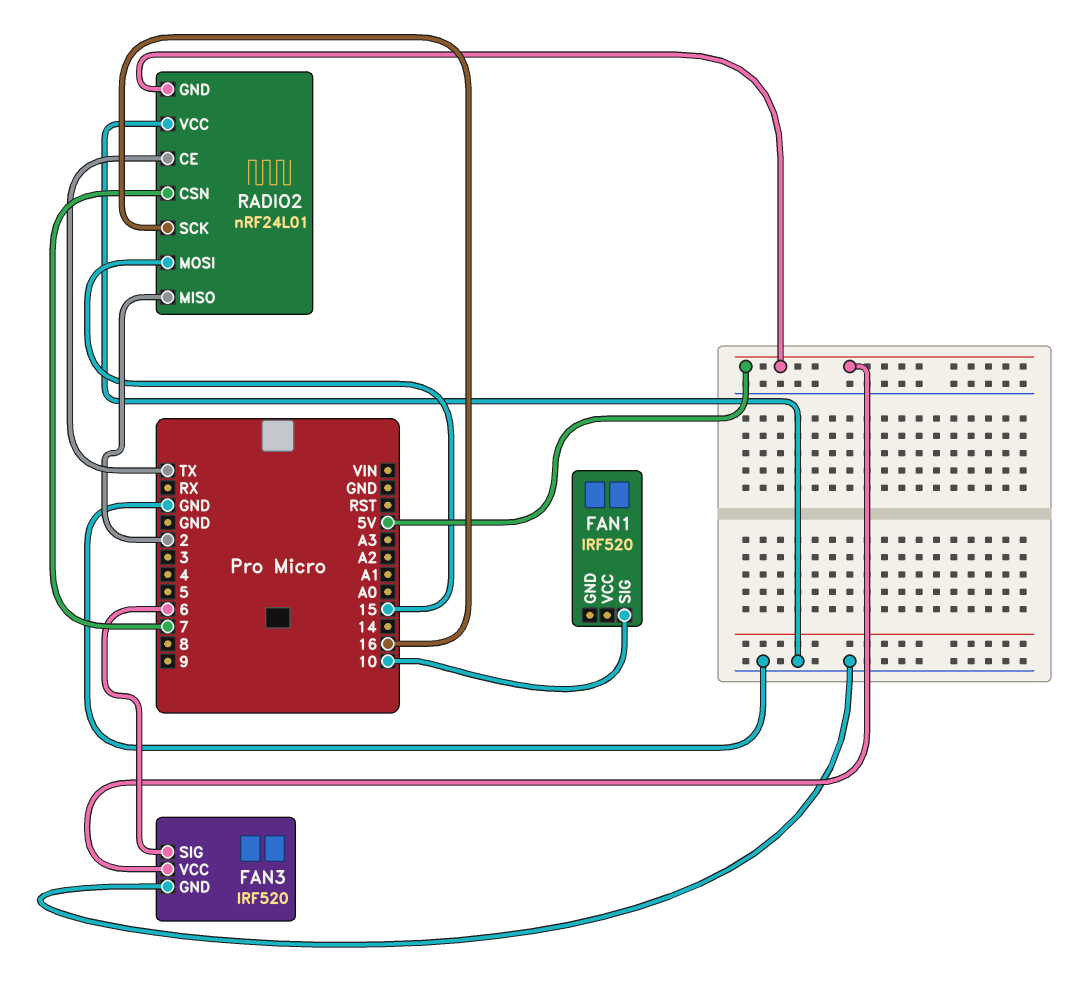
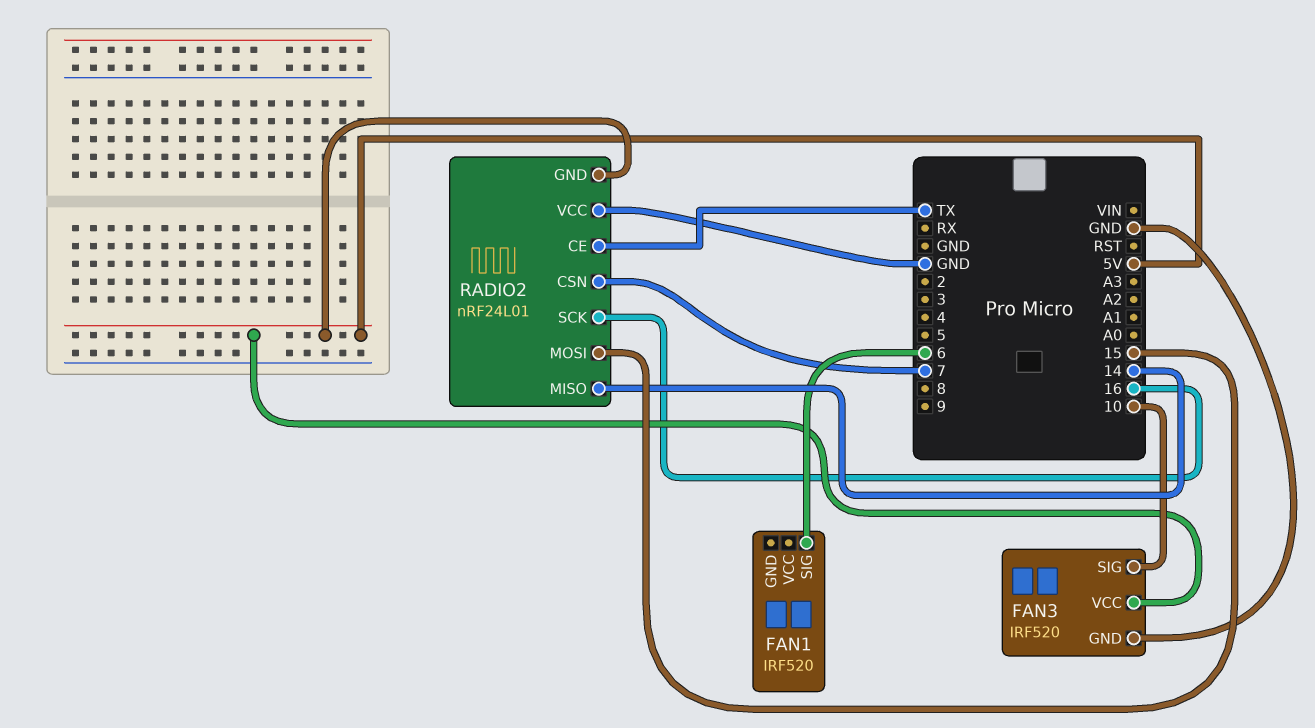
FAN1 pin SIG: 10 -> 6
FAN3 pin SIG: 6 -> 10
RADIO2 pin MISO: 2 -> 14

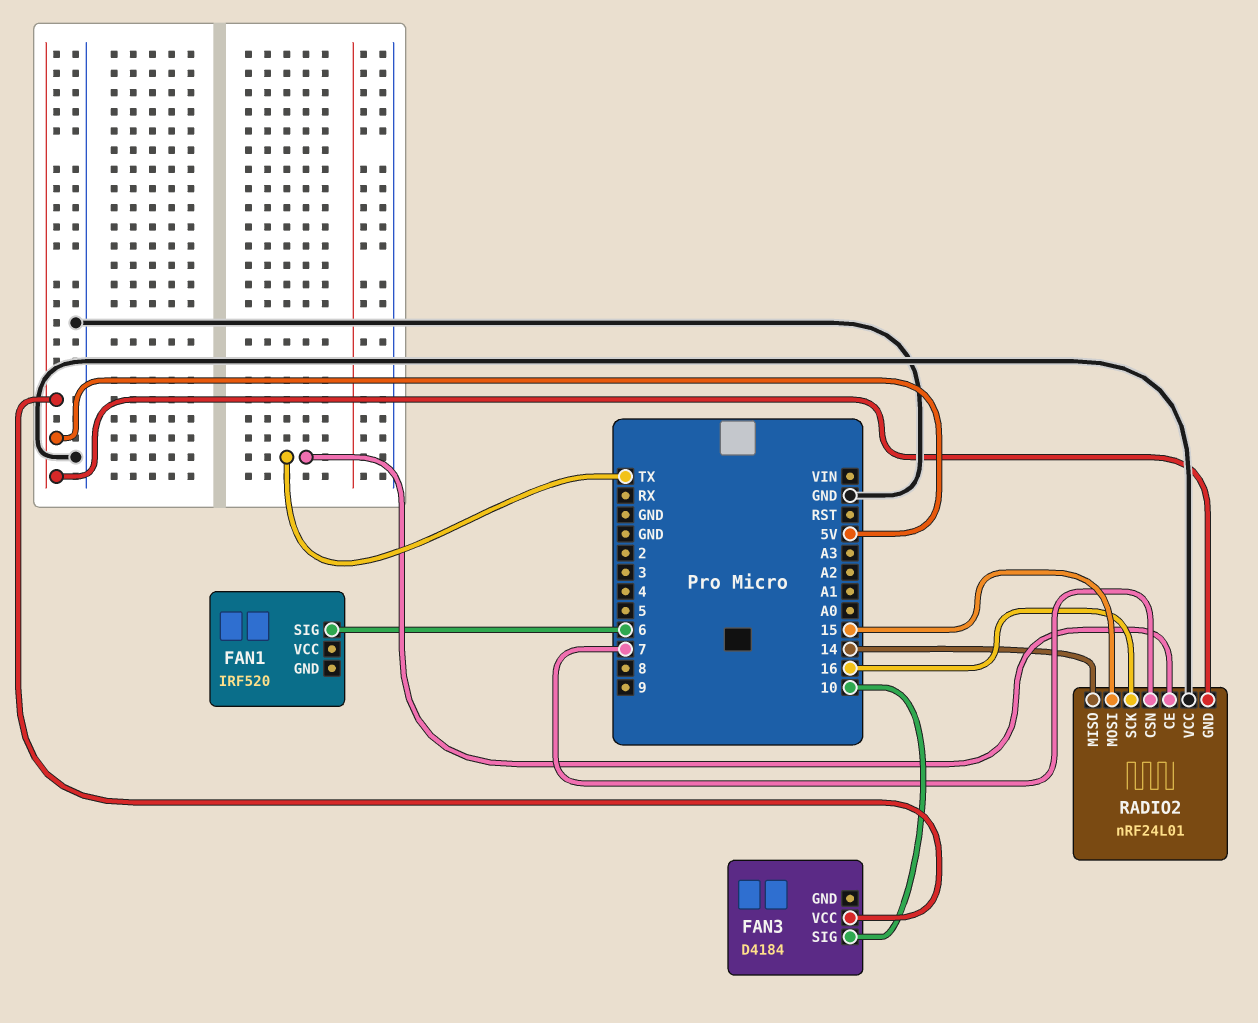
FAN3: IRF520 -> D4184
FAN3 pin GND: GND -> none

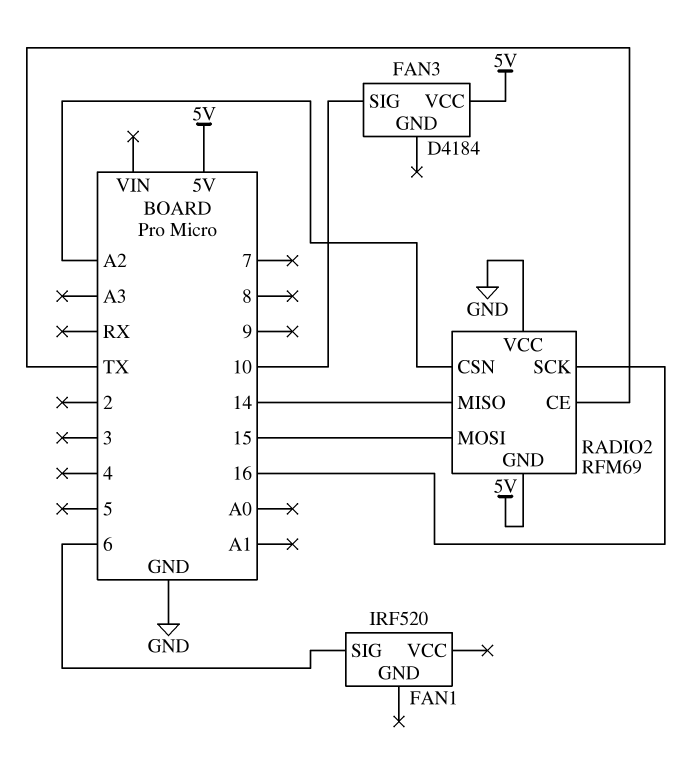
RADIO2: nRF24L01 -> RFM69
RADIO2 pin CSN: 7 -> A2

